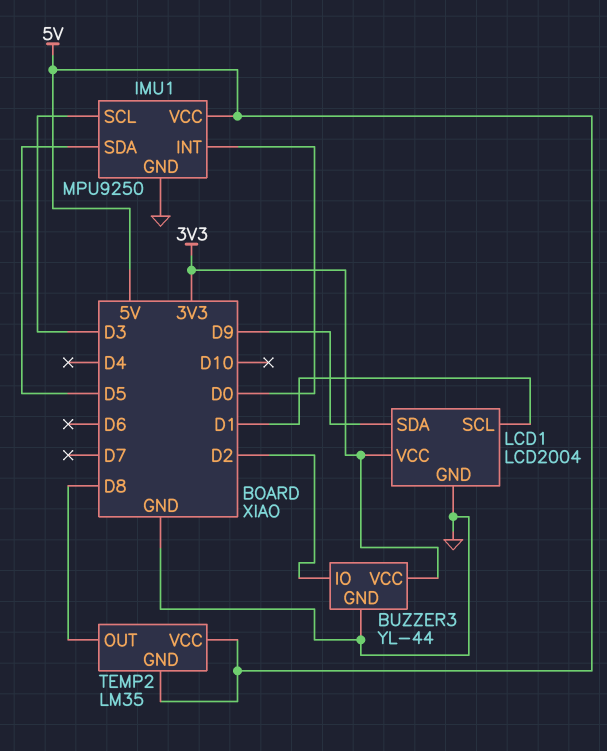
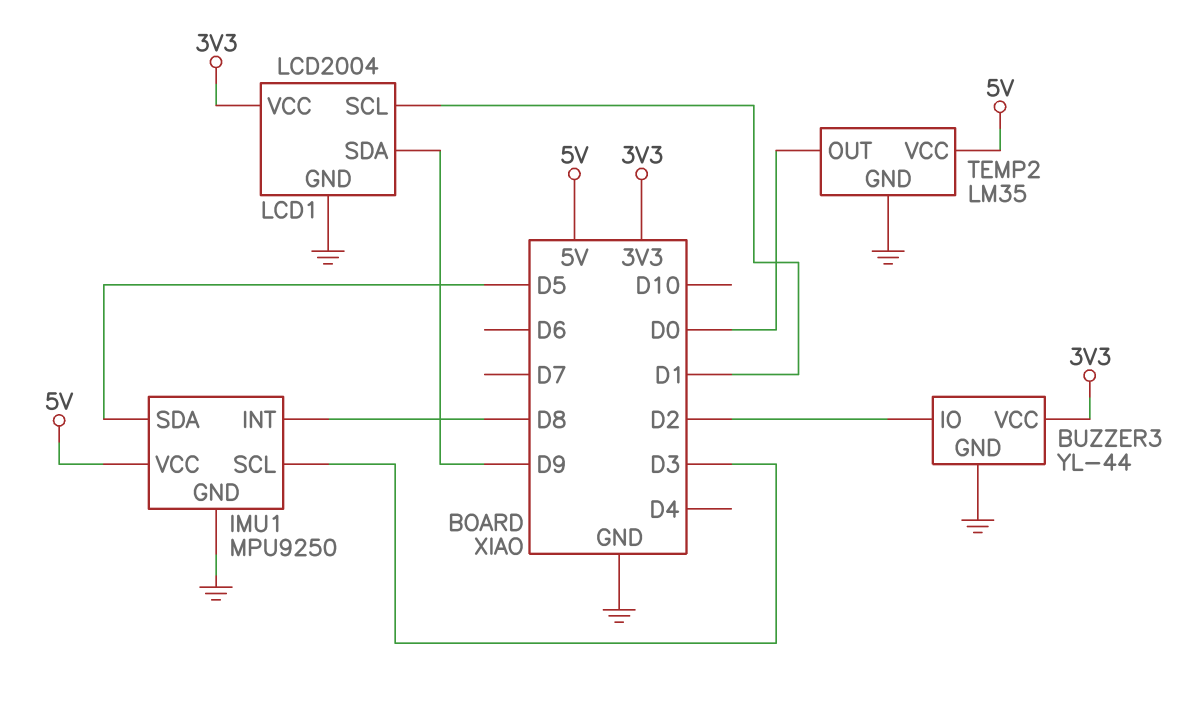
IMU1 pin INT: D0 -> D8
TEMP2 pin GND: 5V -> GND
TEMP2 pin OUT: D8 -> D0

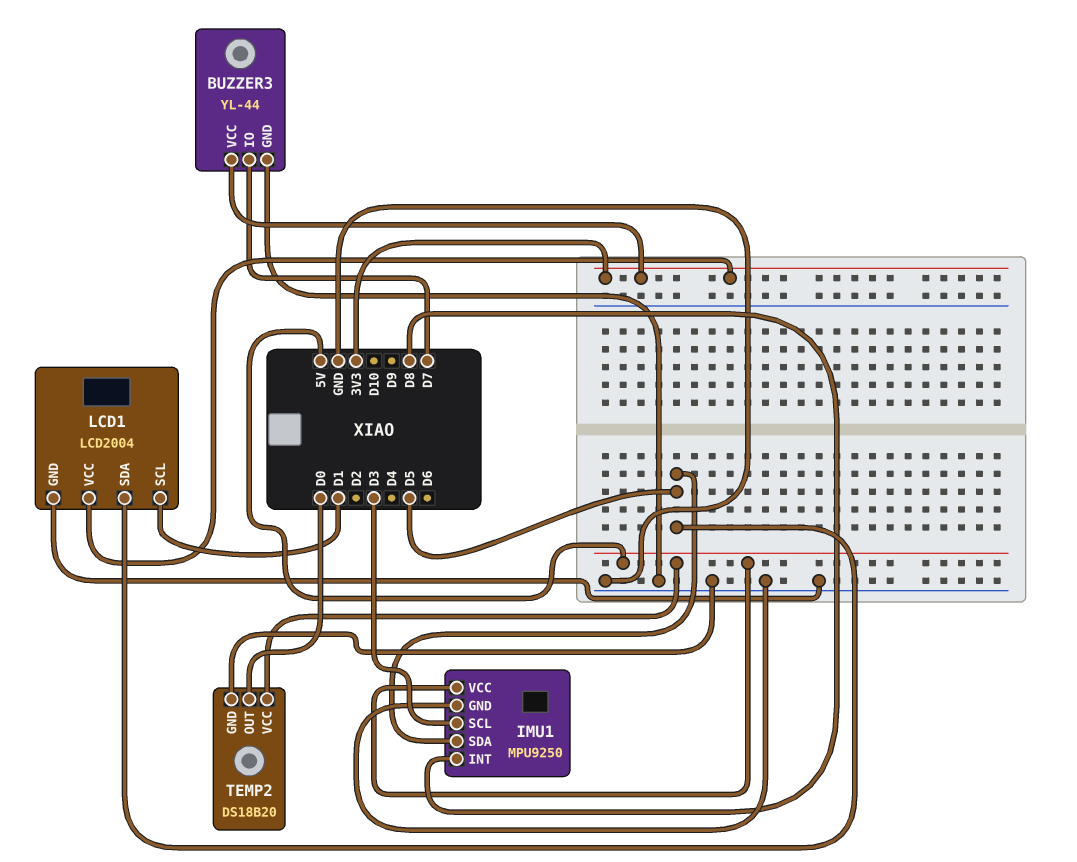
BUZZER3 pin IO: D2 -> D7
LCD1 pin SDA: D9 -> D5
TEMP2: LM35 -> DS18B20

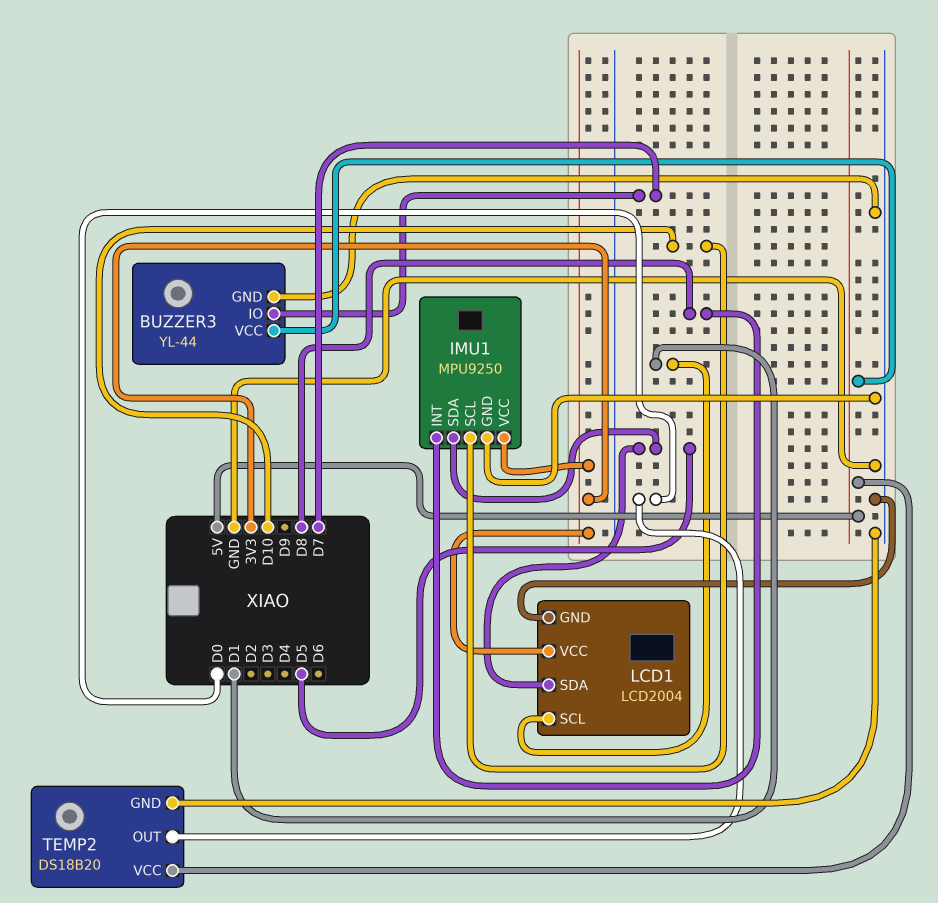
BUZZER3 pin VCC: 3V3 -> 5V
IMU1 pin SCL: D3 -> D10
IMU1 pin VCC: 5V -> 3V3

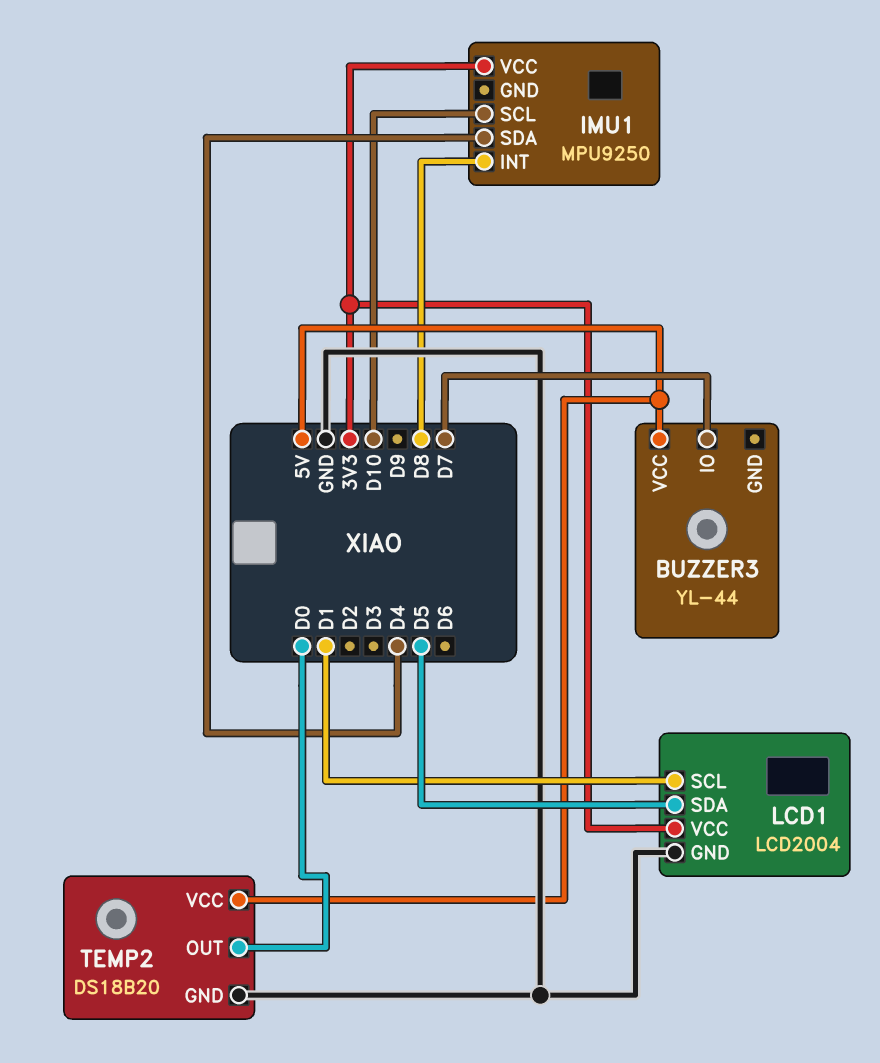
BUZZER3 pin GND: GND -> none
IMU1 pin GND: GND -> none
IMU1 pin SDA: D5 -> D4

